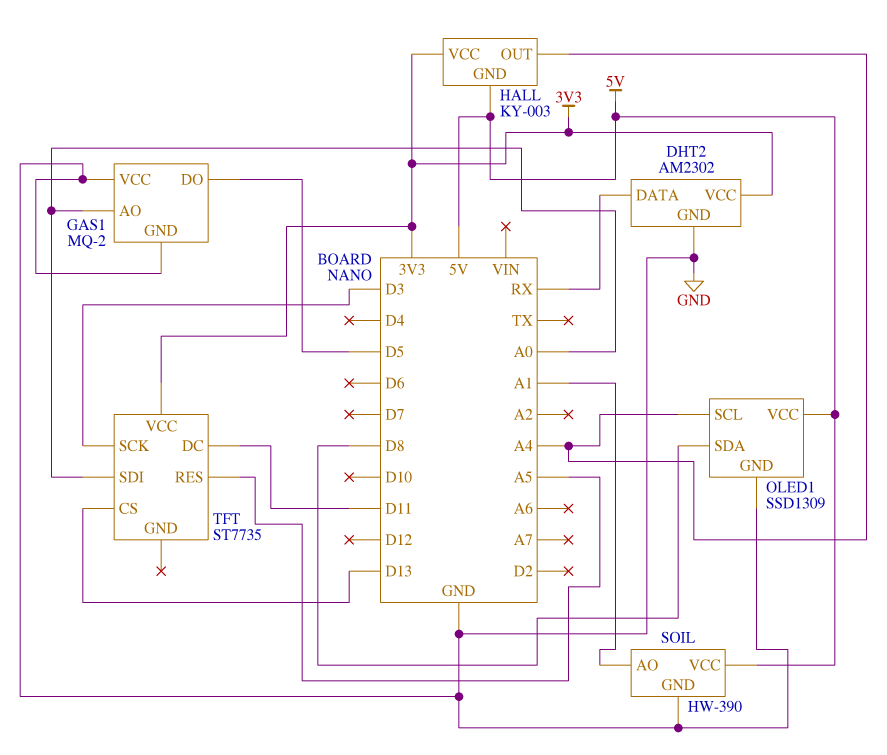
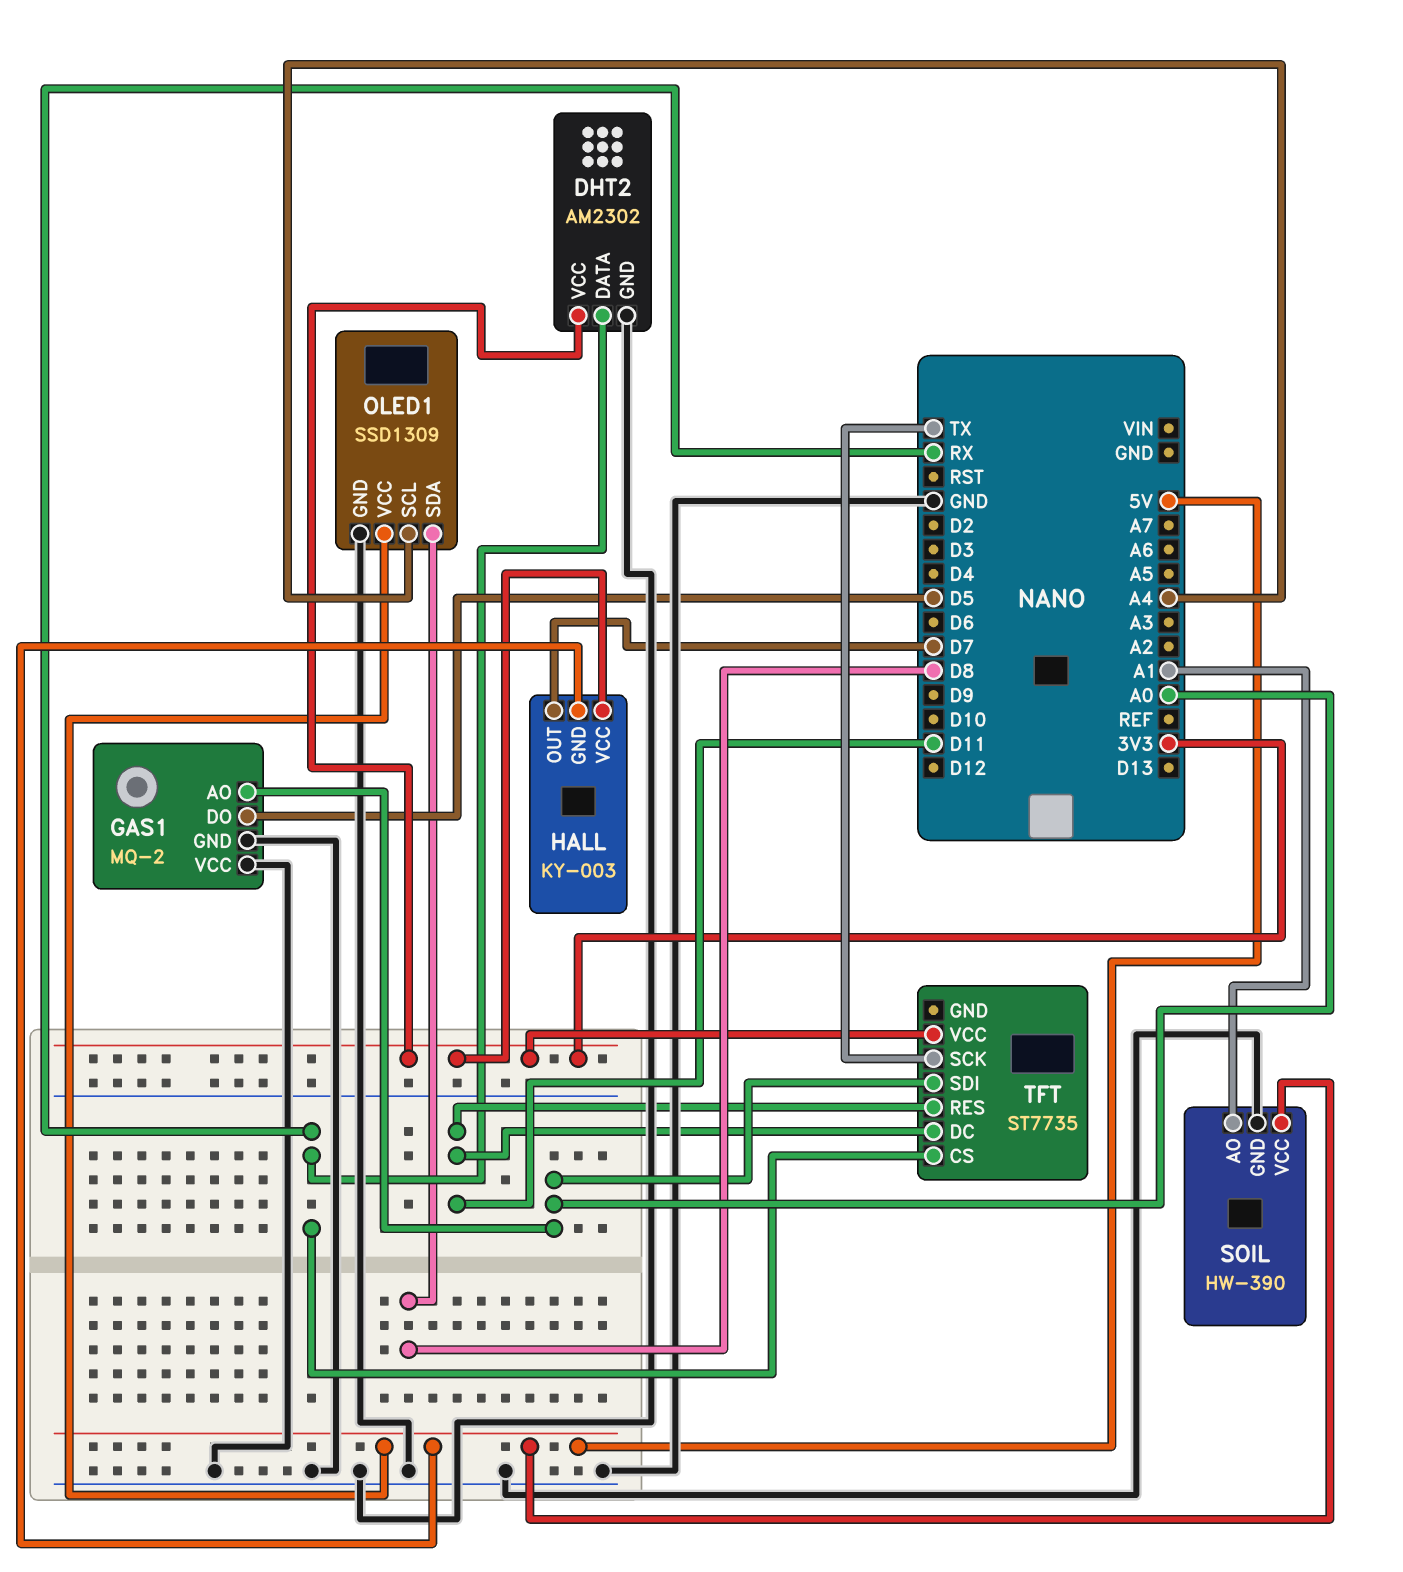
HALL pin OUT: A4 -> D7
TFT pin CS: D13 -> RX
TFT pin RES: A5 -> D11
TFT pin SCK: D3 -> TX

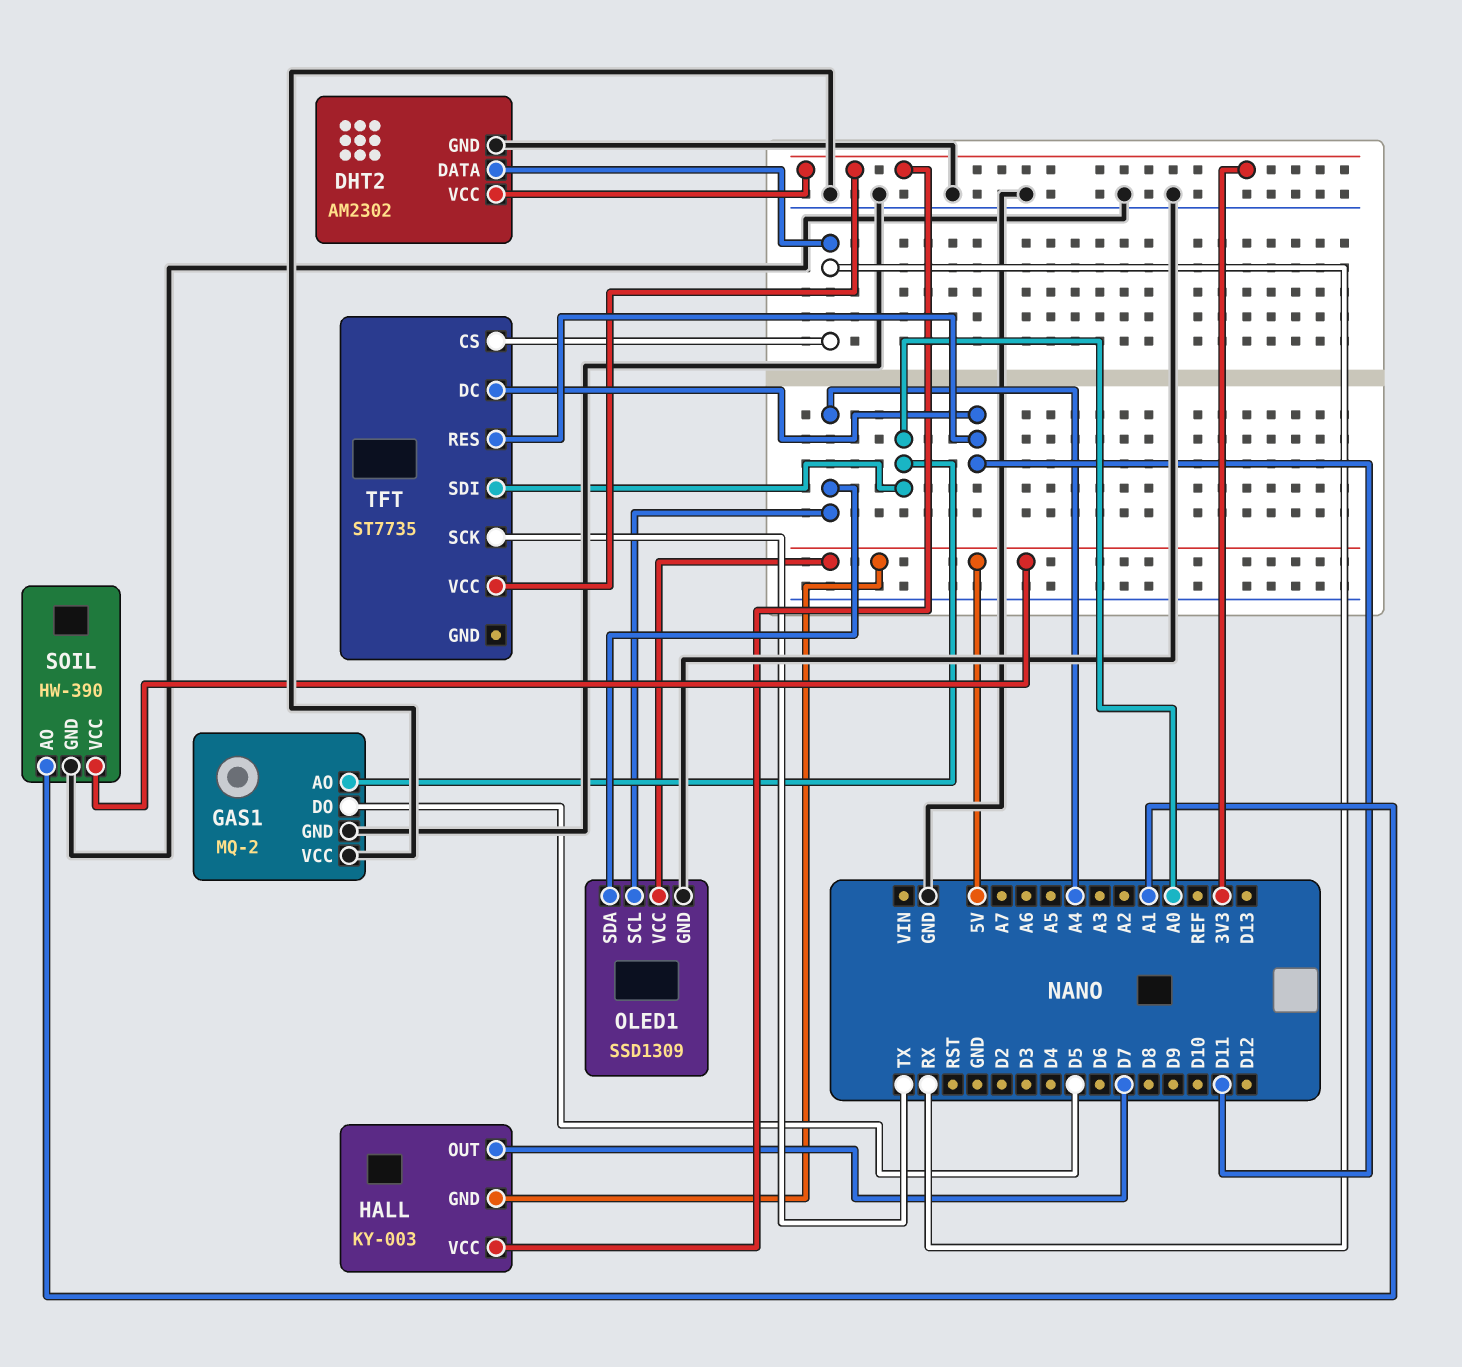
OLED1 pin SDA: D8 -> A4

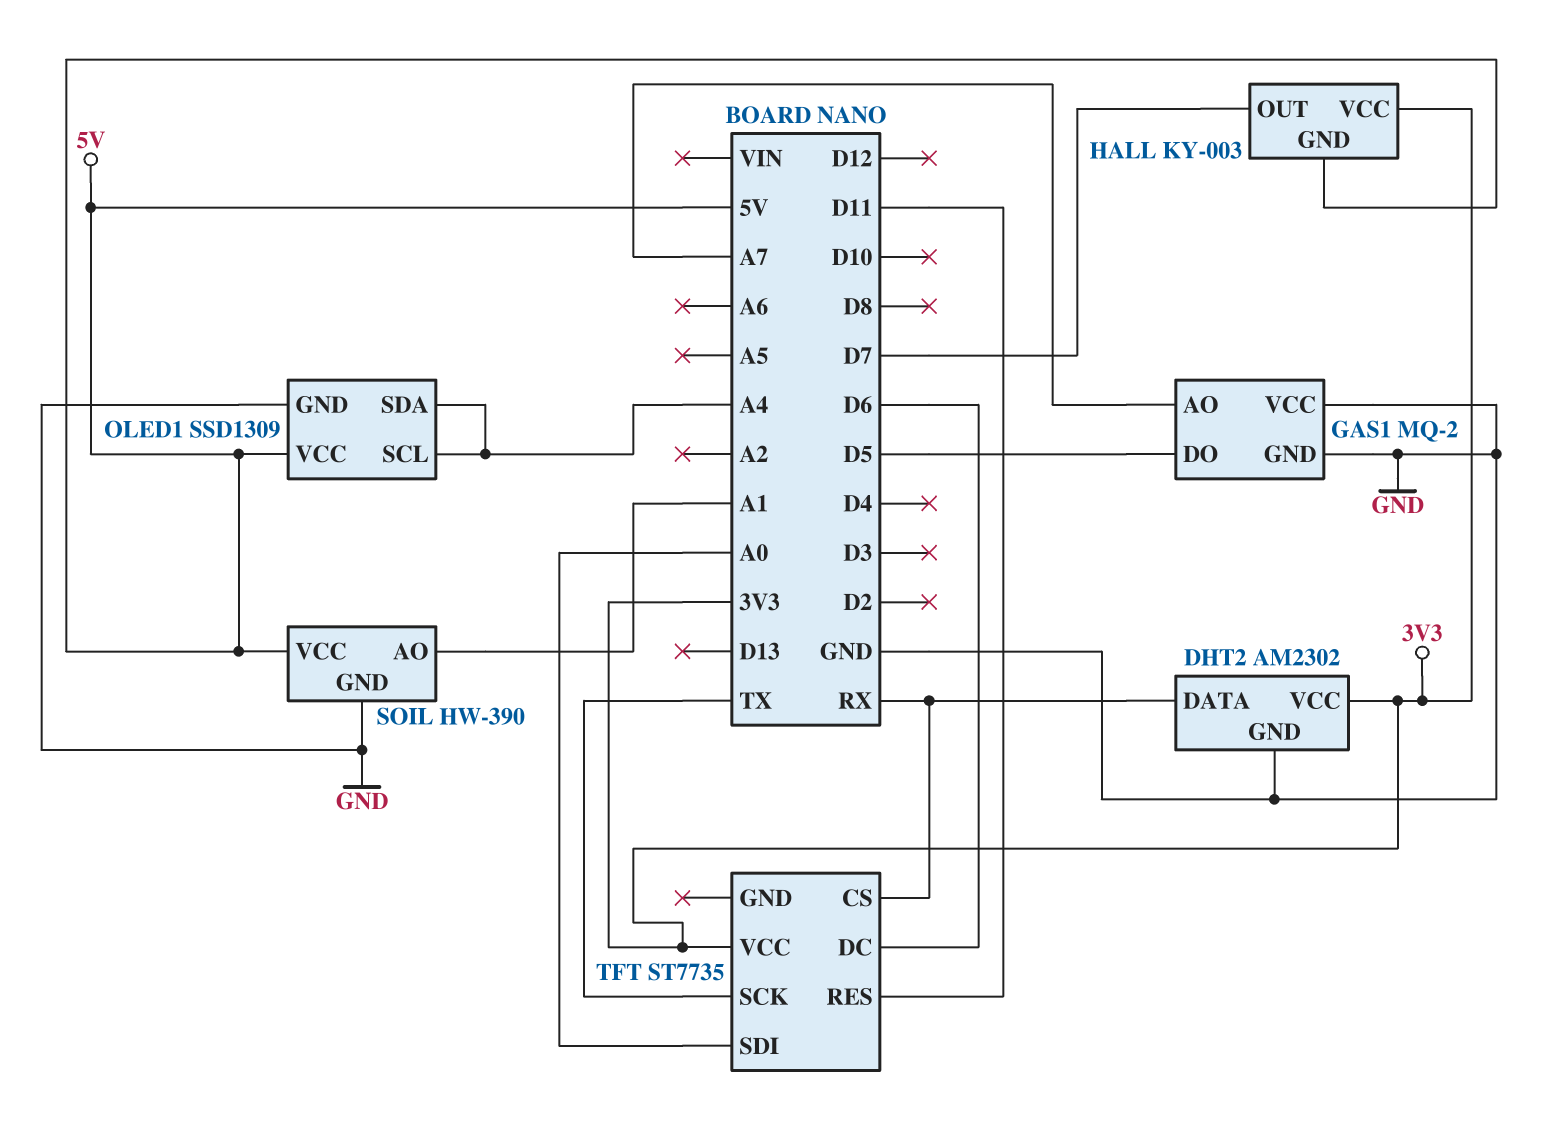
GAS1 pin AO: A0 -> A7
TFT pin DC: D11 -> D6

